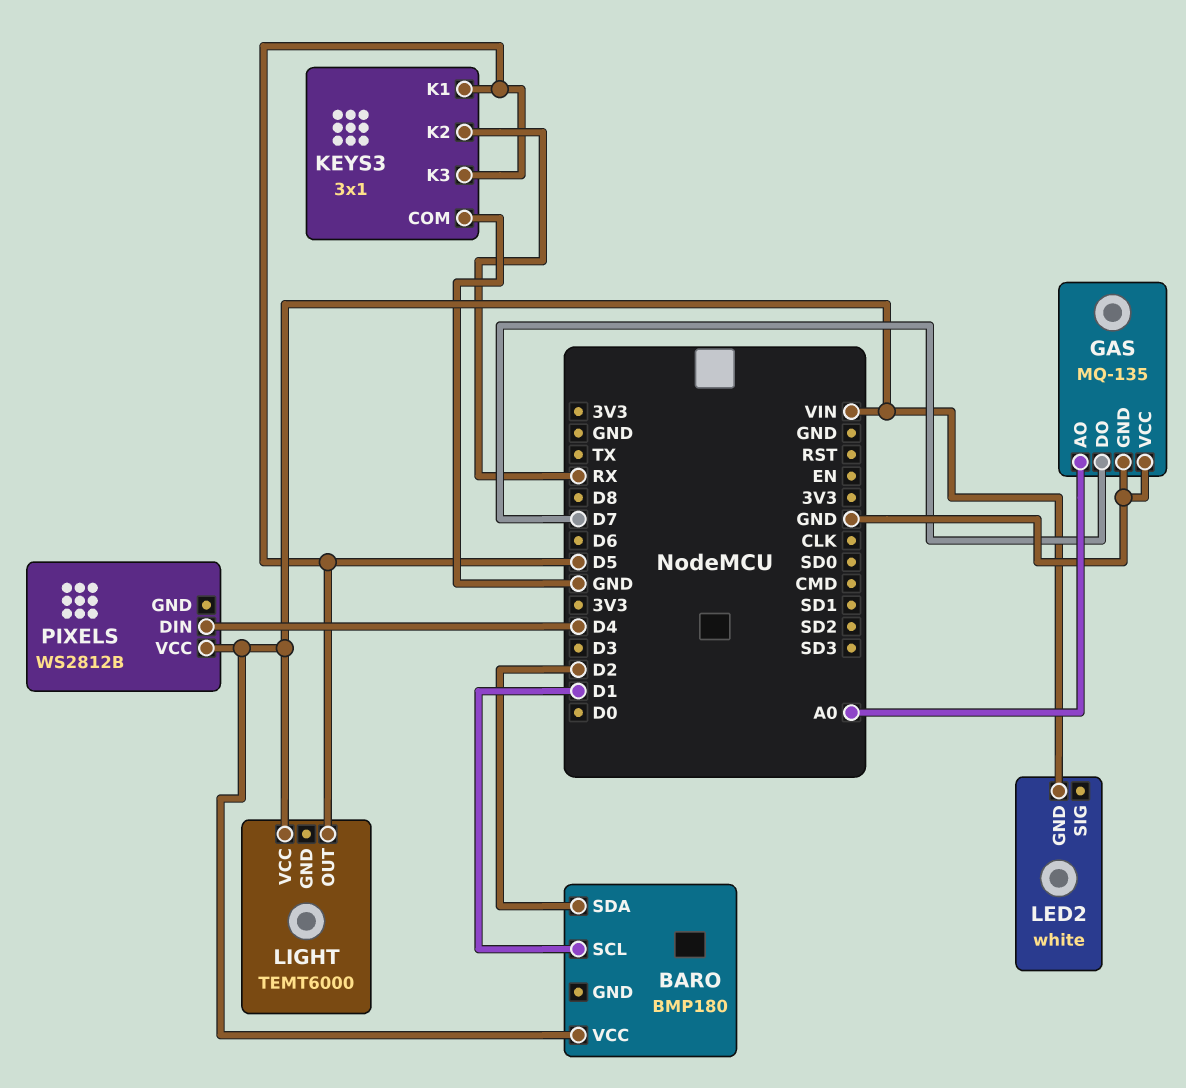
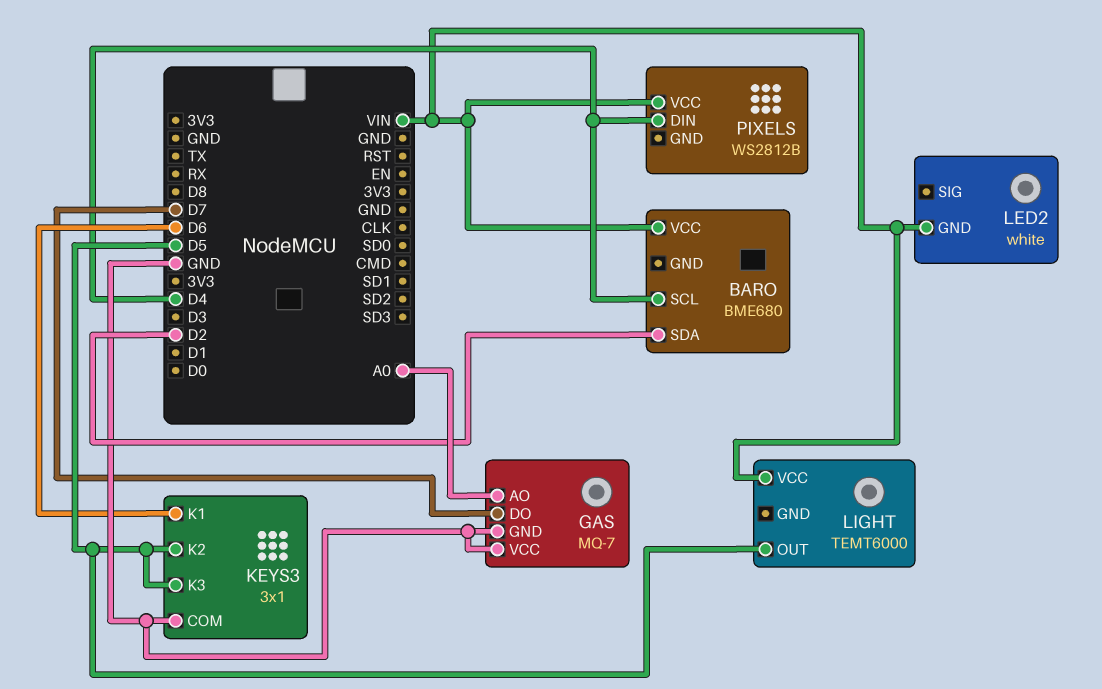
BARO: BMP180 -> BME680
BARO pin SCL: D1 -> D4
GAS: MQ-135 -> MQ-7
KEYS3 pin K1: D5 -> D6
KEYS3 pin K2: RX -> D5

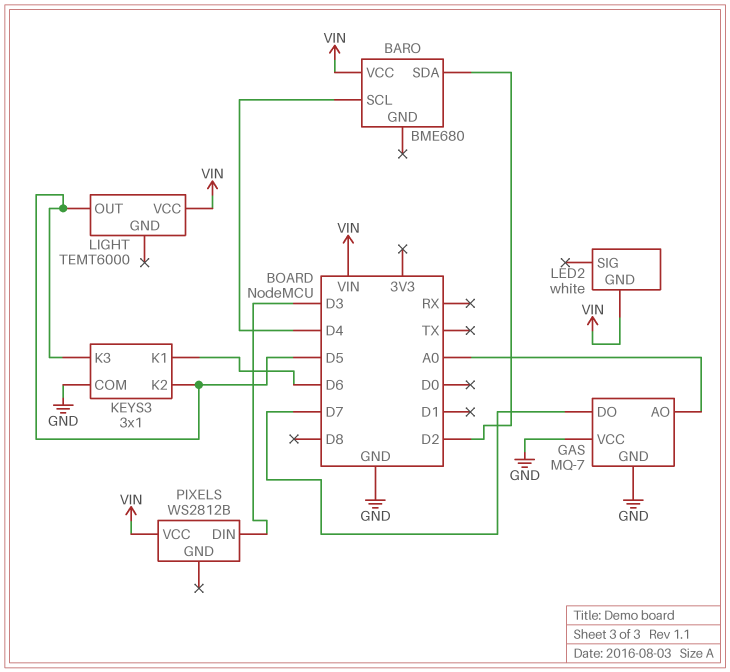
PIXELS pin DIN: D4 -> D3

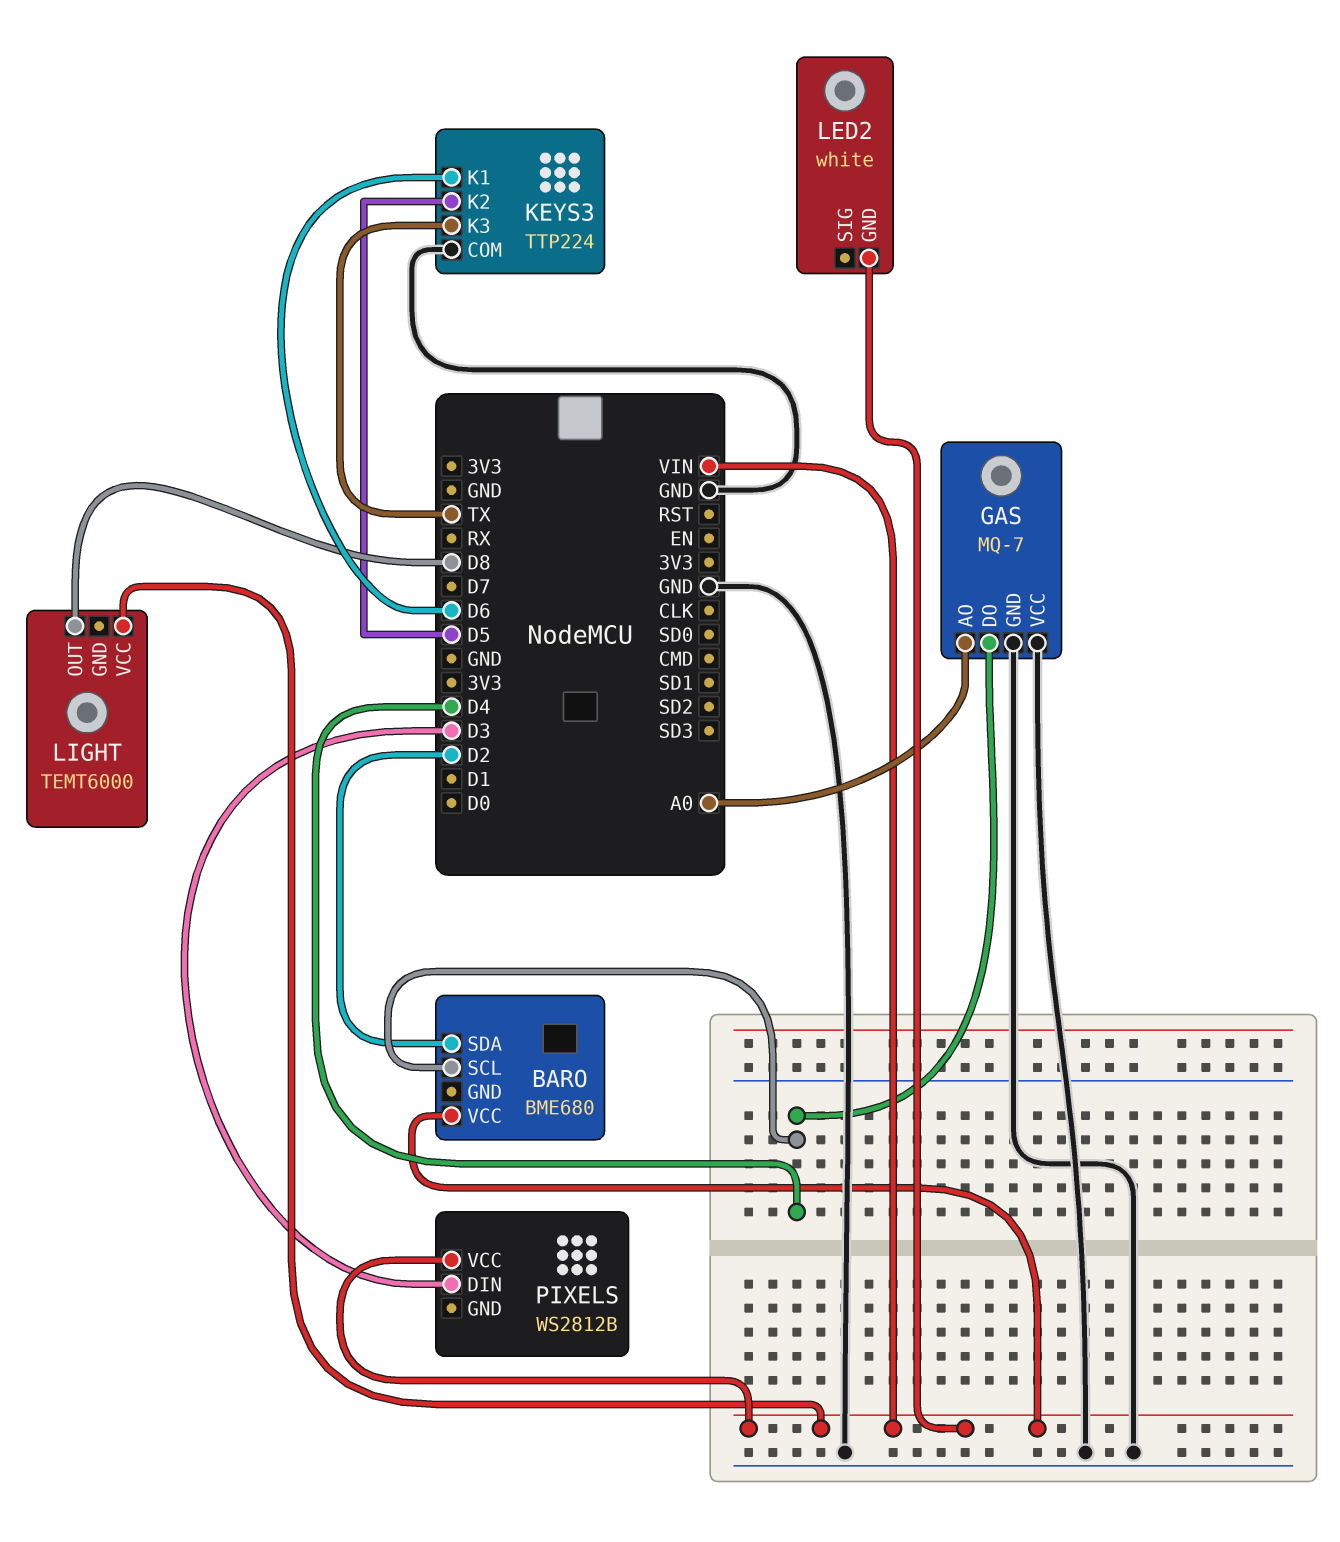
GAS pin DO: D7 -> D4
KEYS3: 3x1 -> TTP224
KEYS3 pin K3: D5 -> TX
LIGHT pin OUT: D5 -> D8

